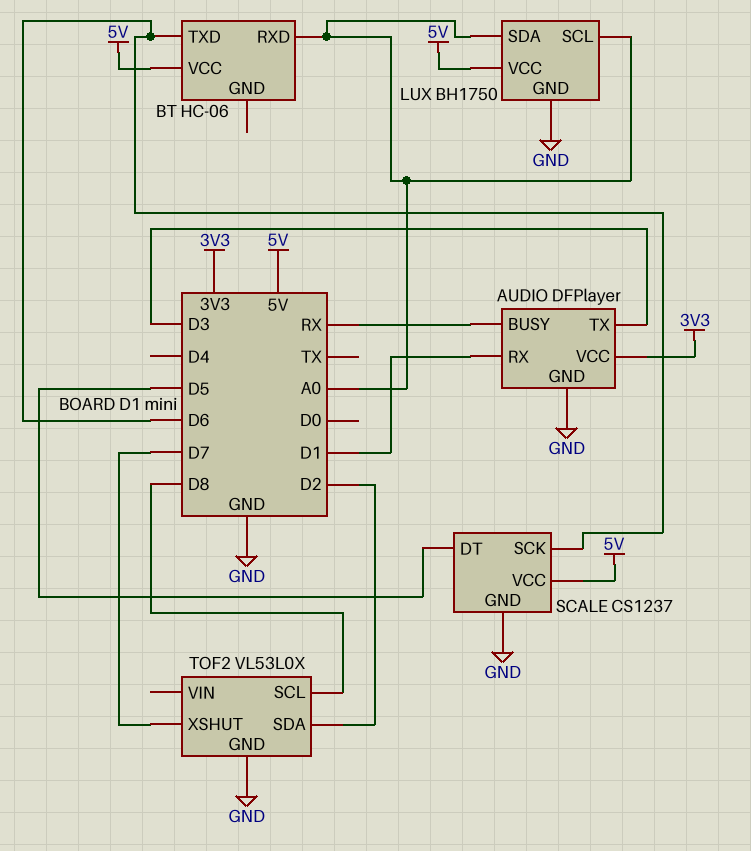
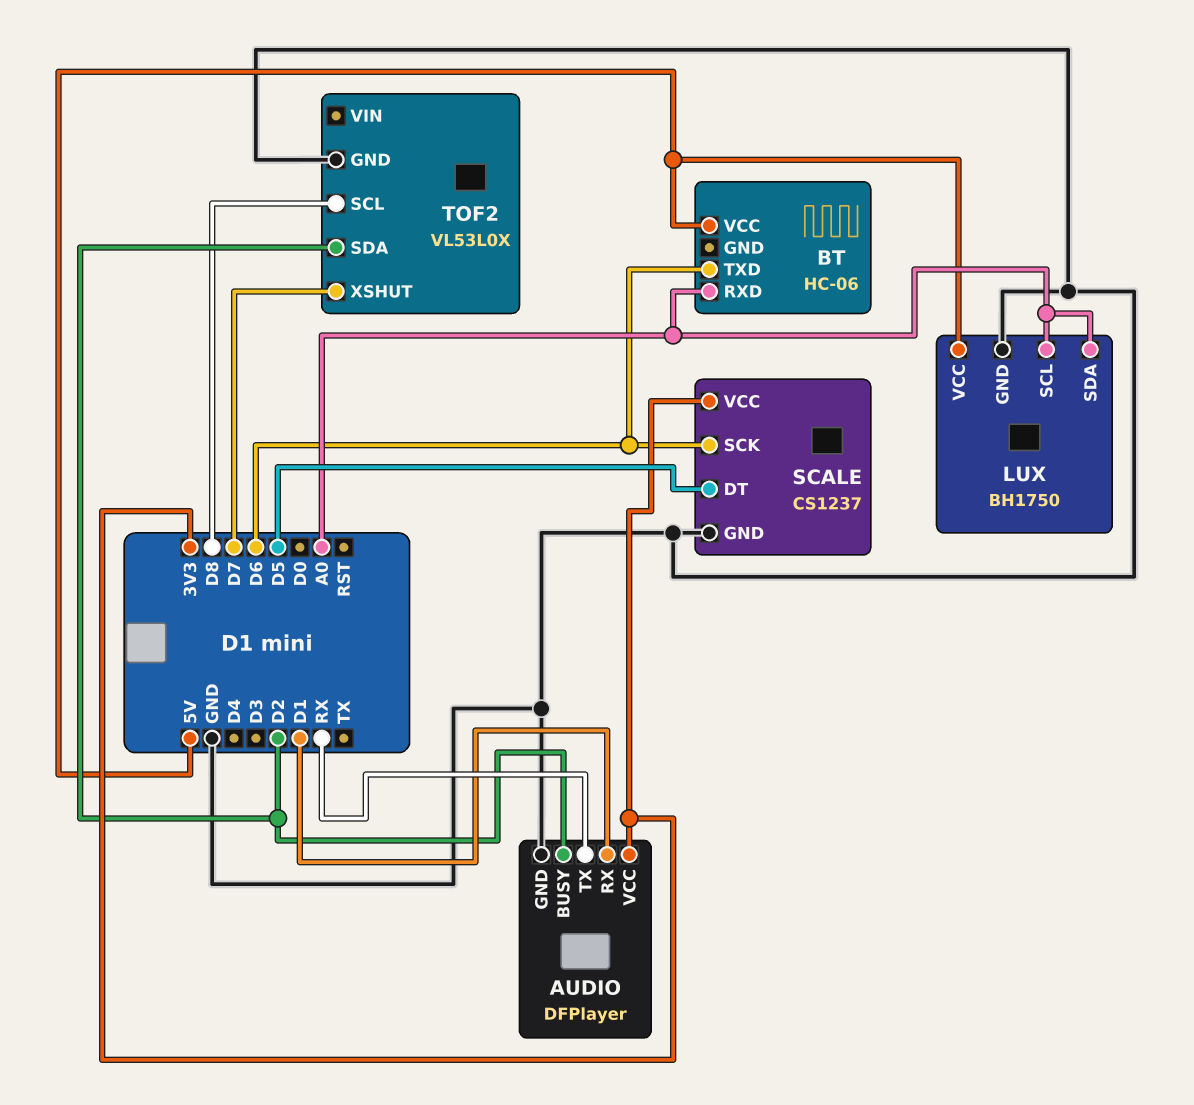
AUDIO pin BUSY: RX -> D2
AUDIO pin TX: D3 -> RX
SCALE pin VCC: 5V -> 3V3

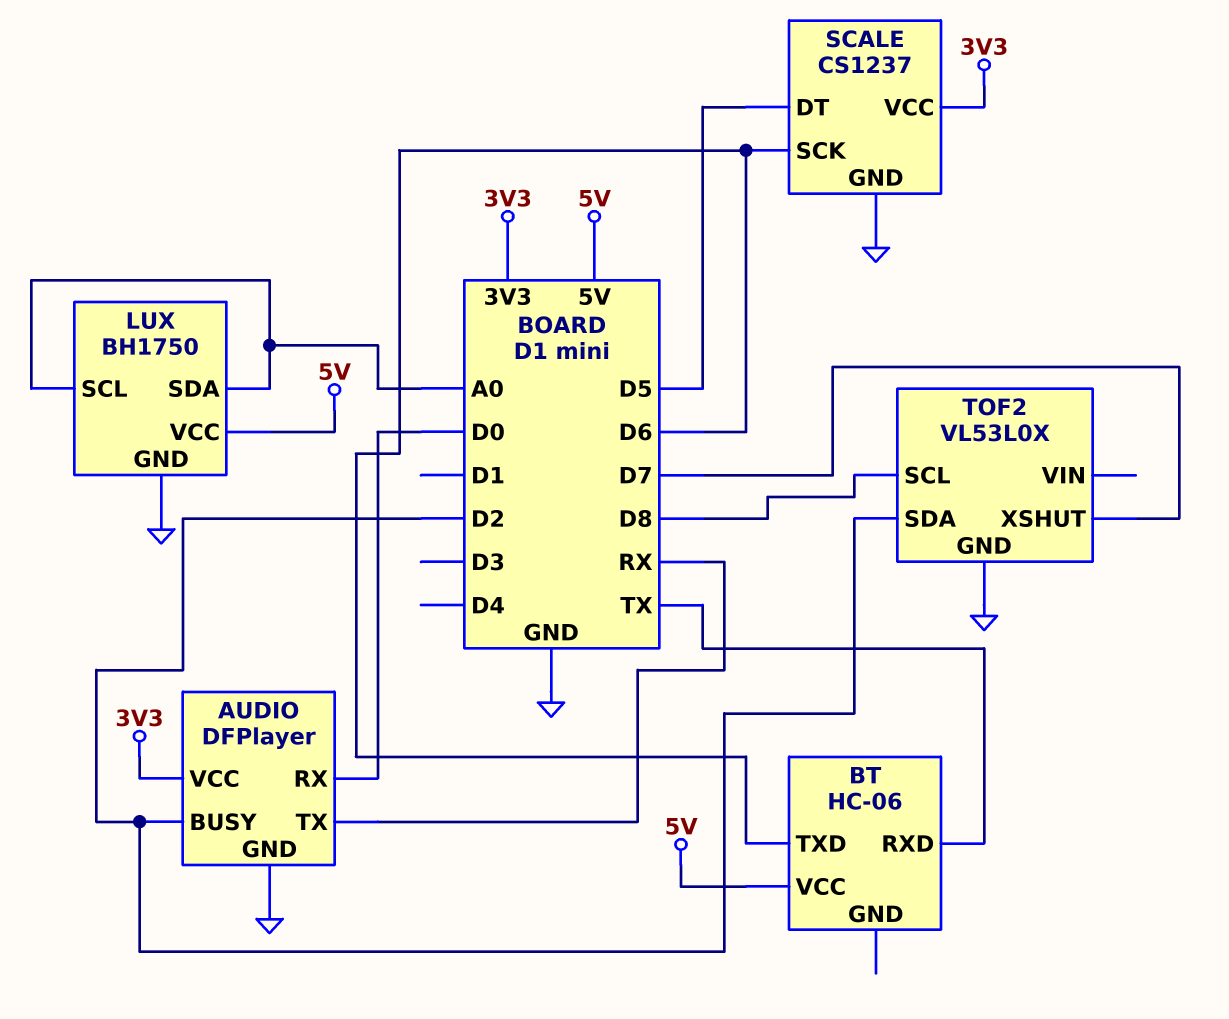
AUDIO pin RX: D1 -> D0
BT pin RXD: A0 -> TX

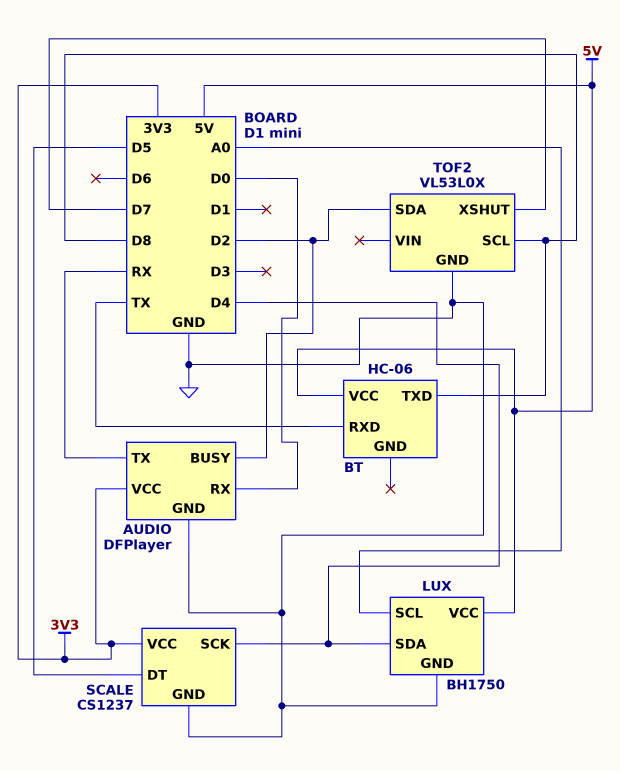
BT pin TXD: D6 -> D8
LUX pin SDA: A0 -> D4
SCALE pin SCK: D6 -> D4

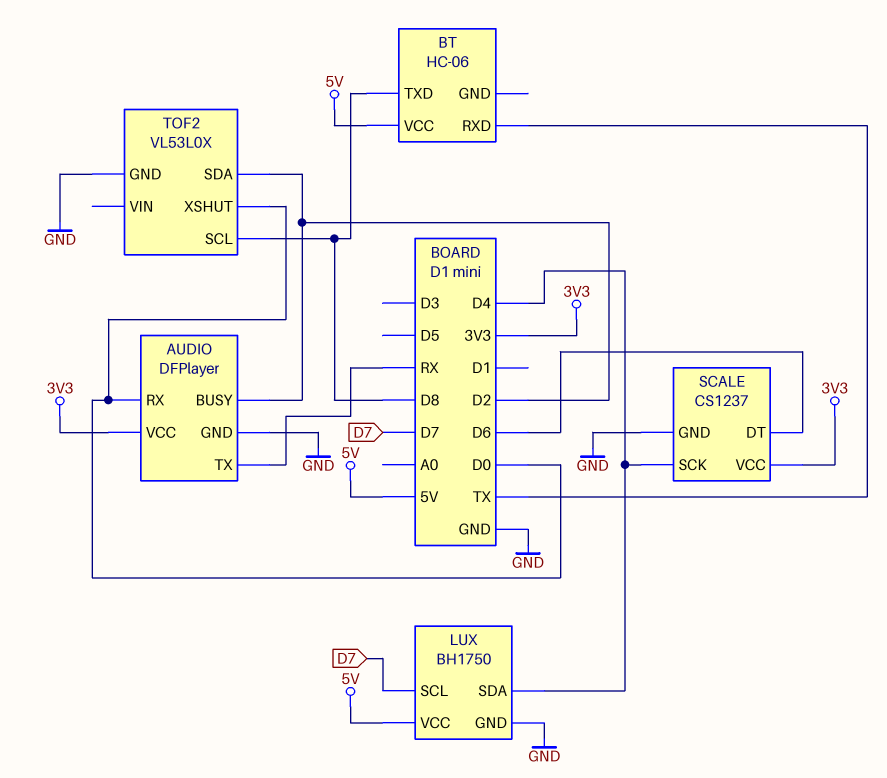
LUX pin SCL: A0 -> D7
SCALE pin DT: D5 -> D6
TOF2 pin XSHUT: D7 -> D0

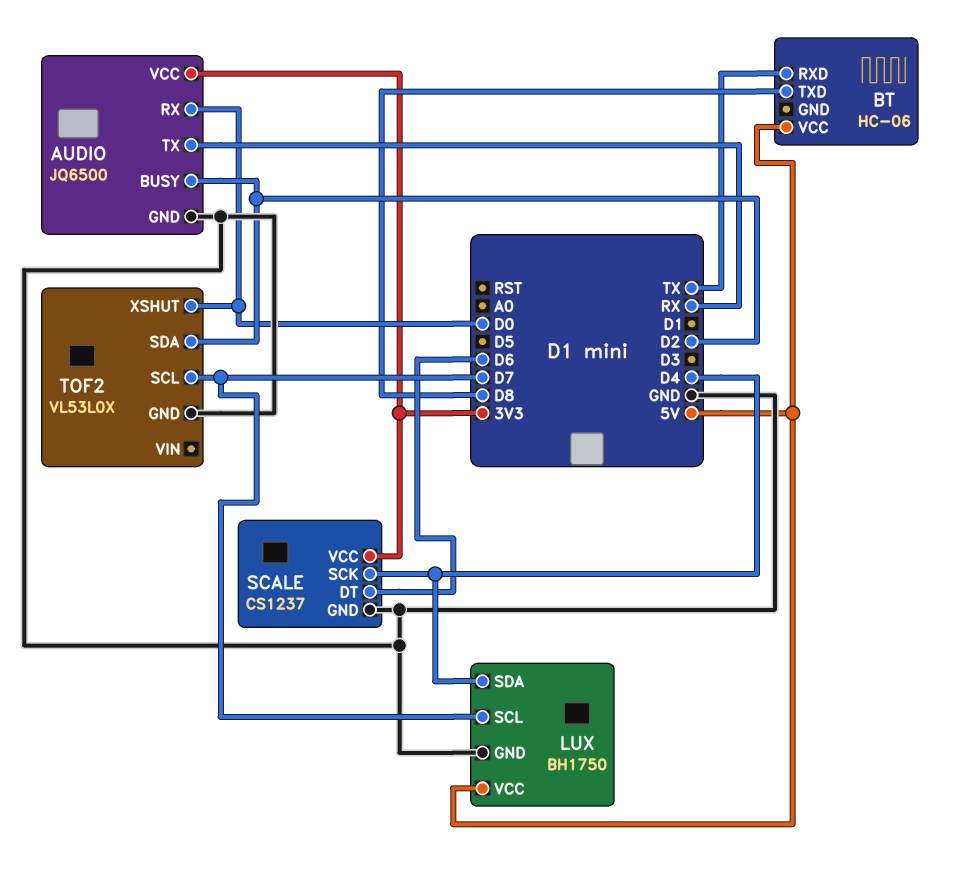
AUDIO: DFPlayer -> JQ6500
TOF2 pin SCL: D8 -> D7

